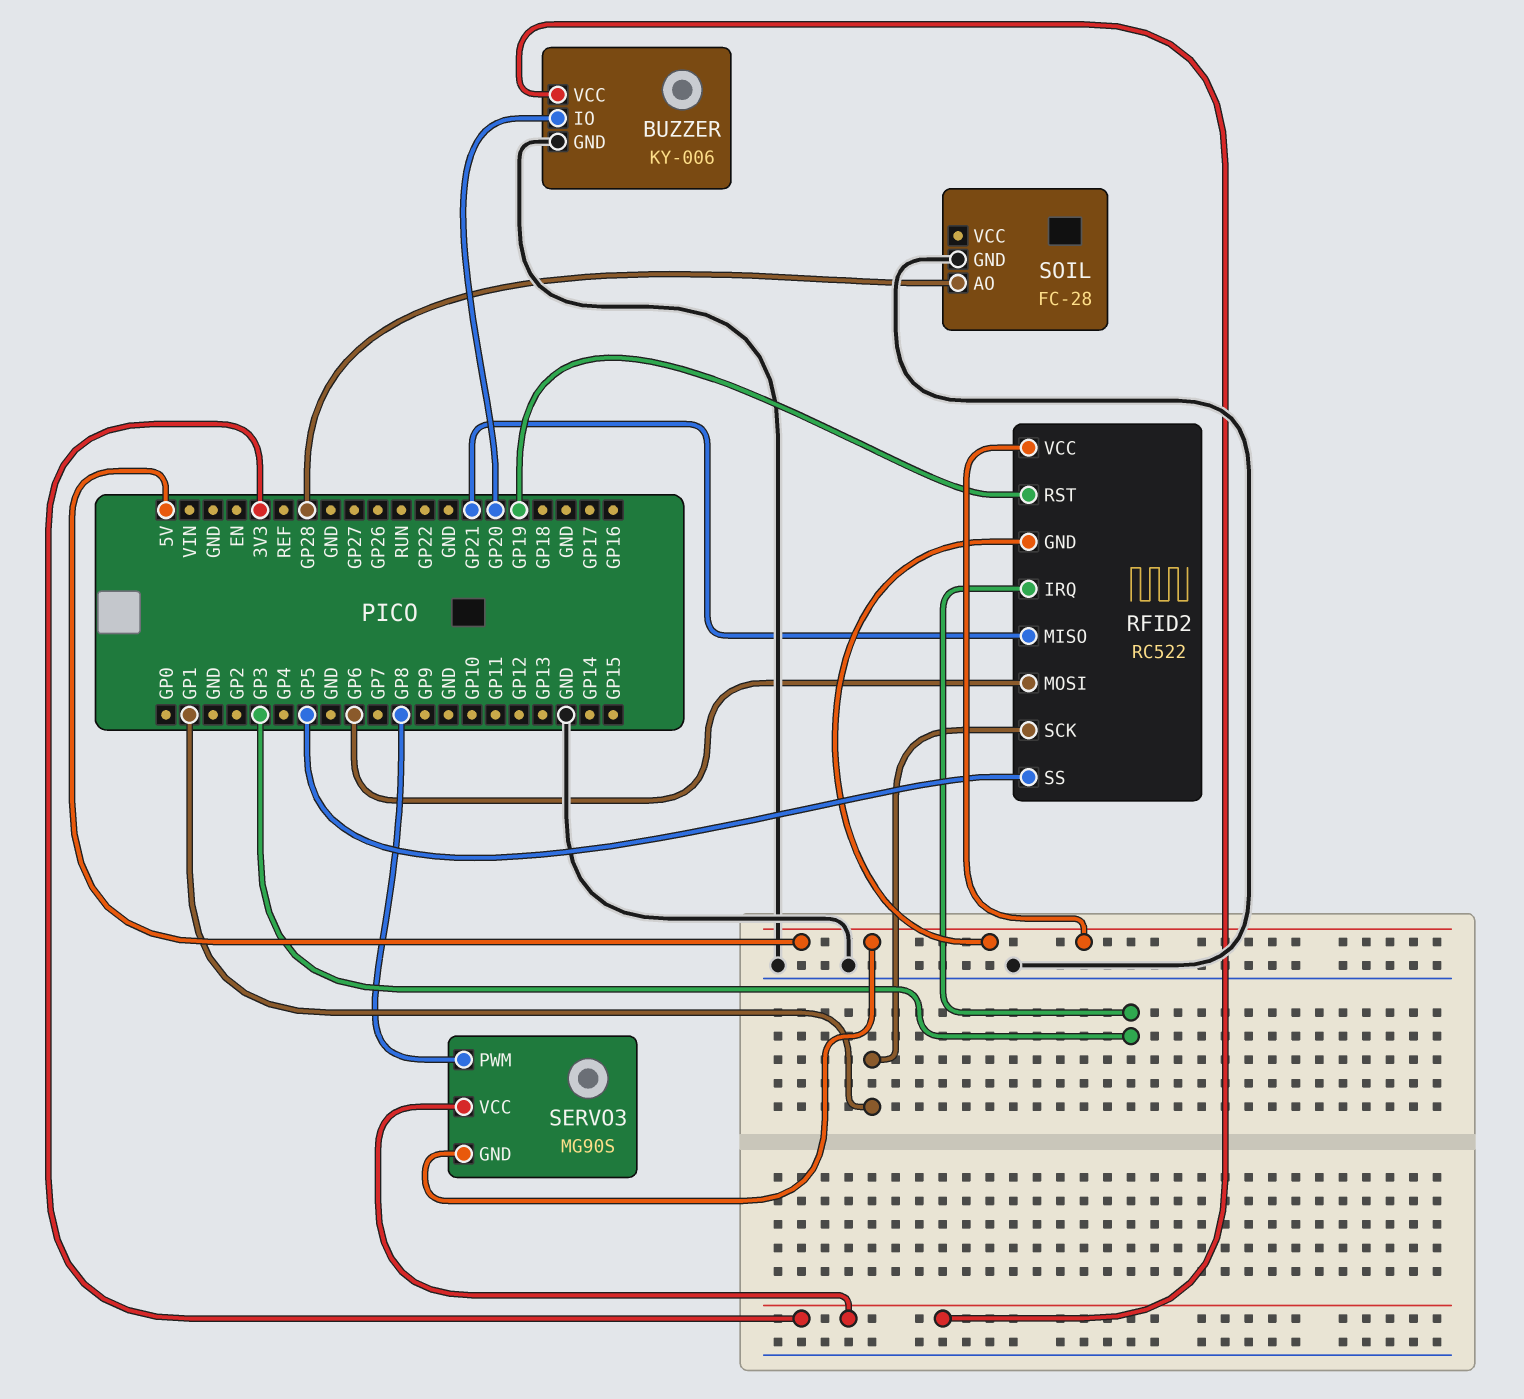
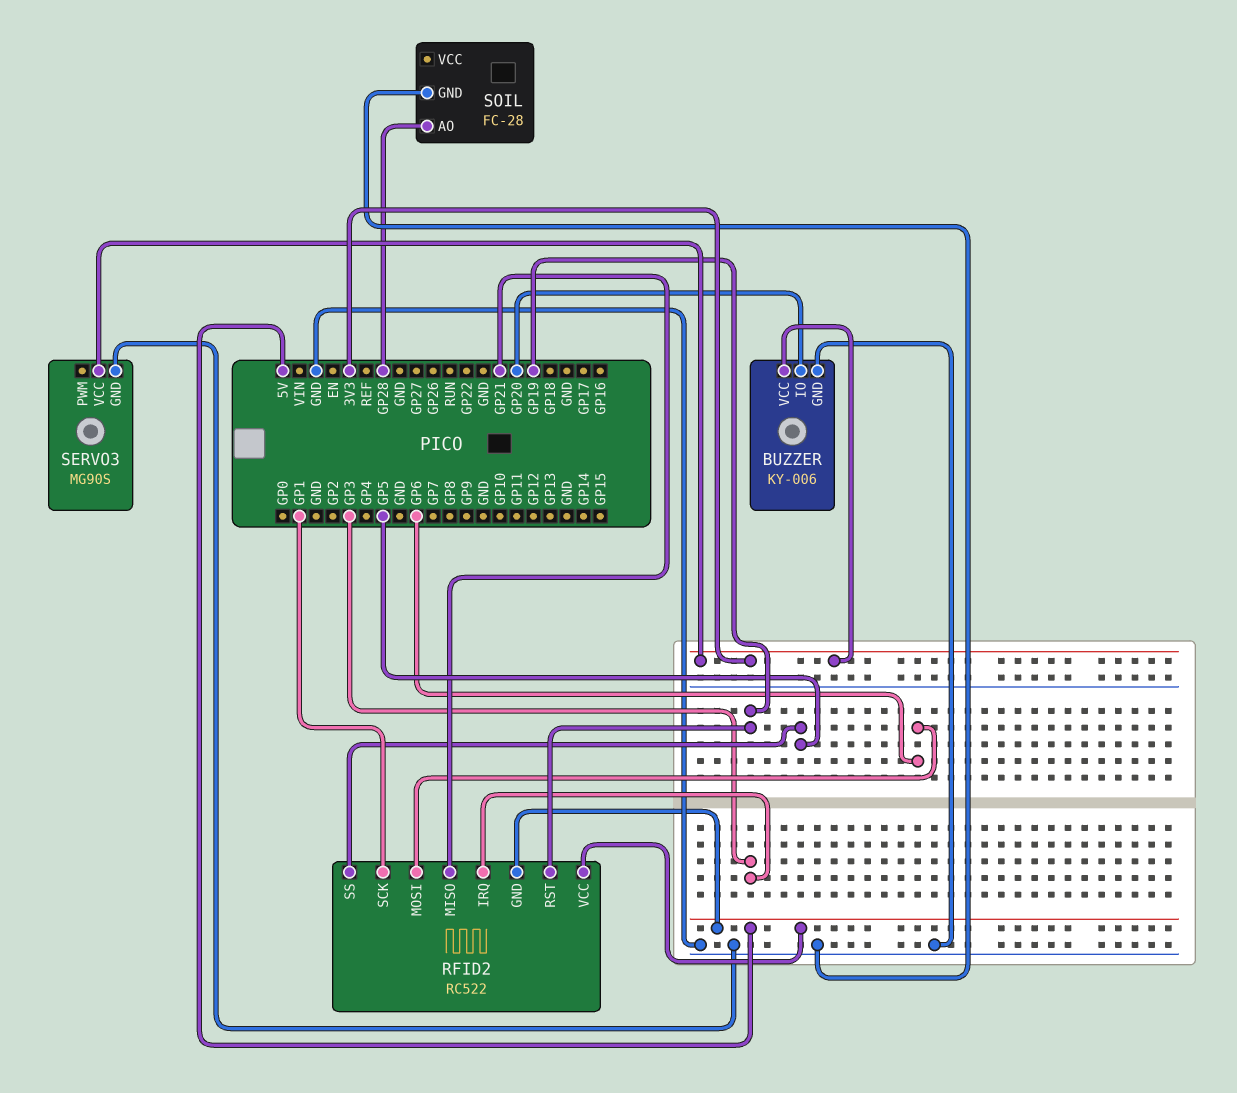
SERVO3 pin GND: 5V -> GND
SERVO3 pin PWM: GP8 -> none

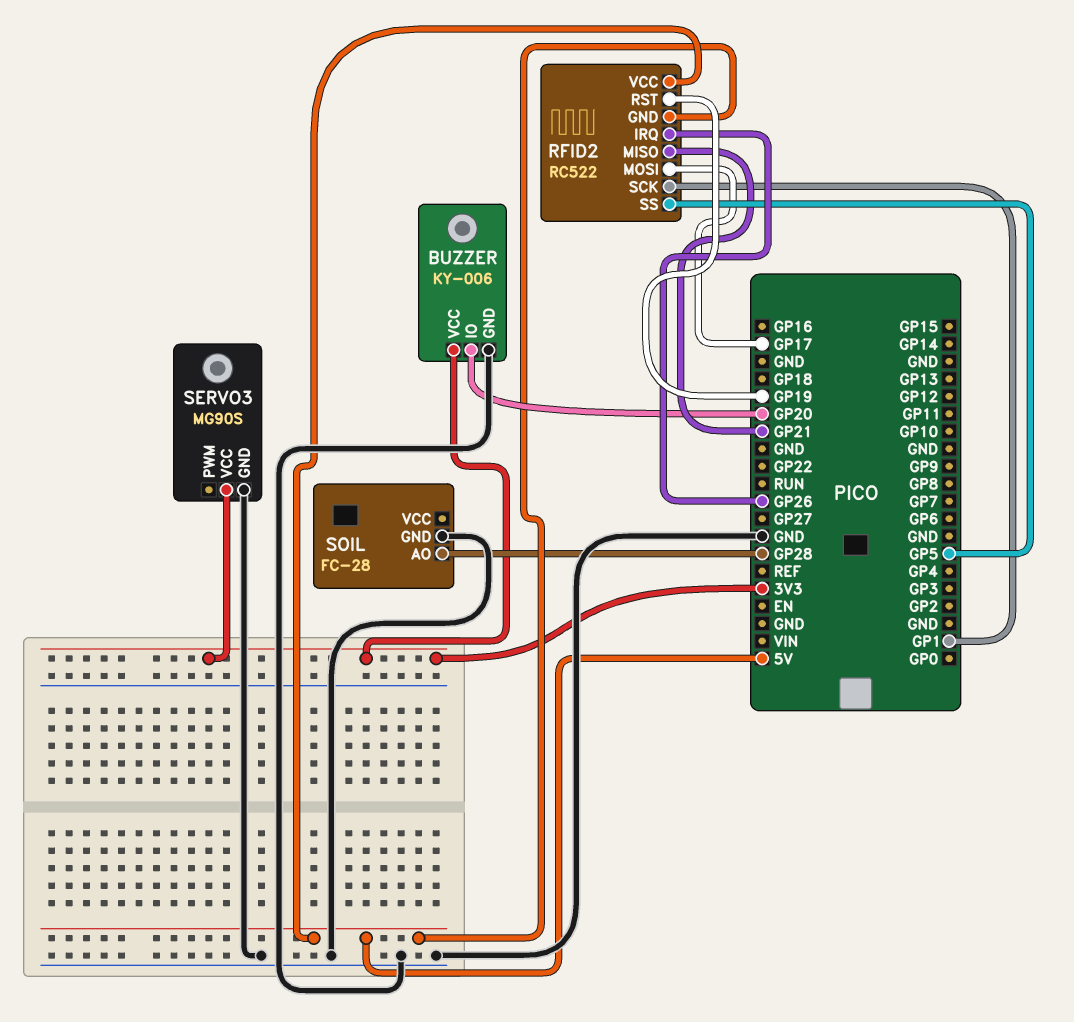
RFID2 pin IRQ: GP3 -> GP26
RFID2 pin MOSI: GP6 -> GP17

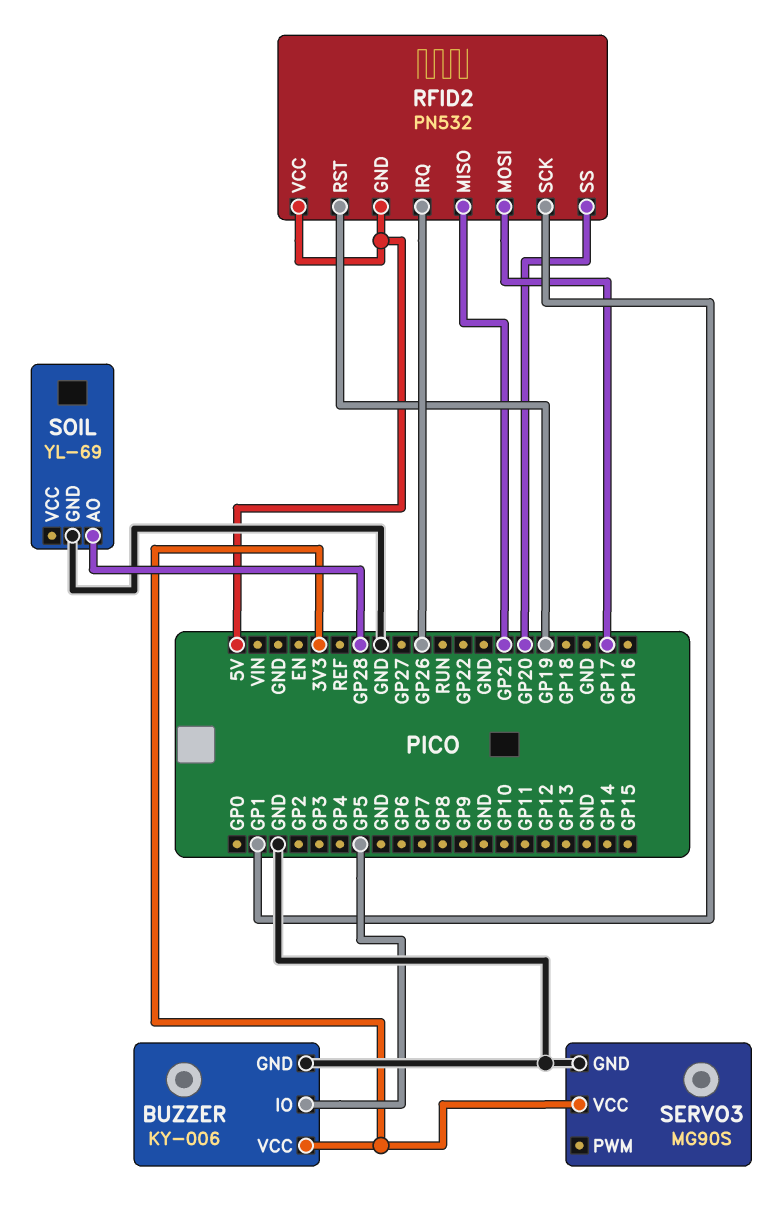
BUZZER pin IO: GP20 -> GP5
RFID2: RC522 -> PN532
RFID2 pin SS: GP5 -> GP20
SOIL: FC-28 -> YL-69

